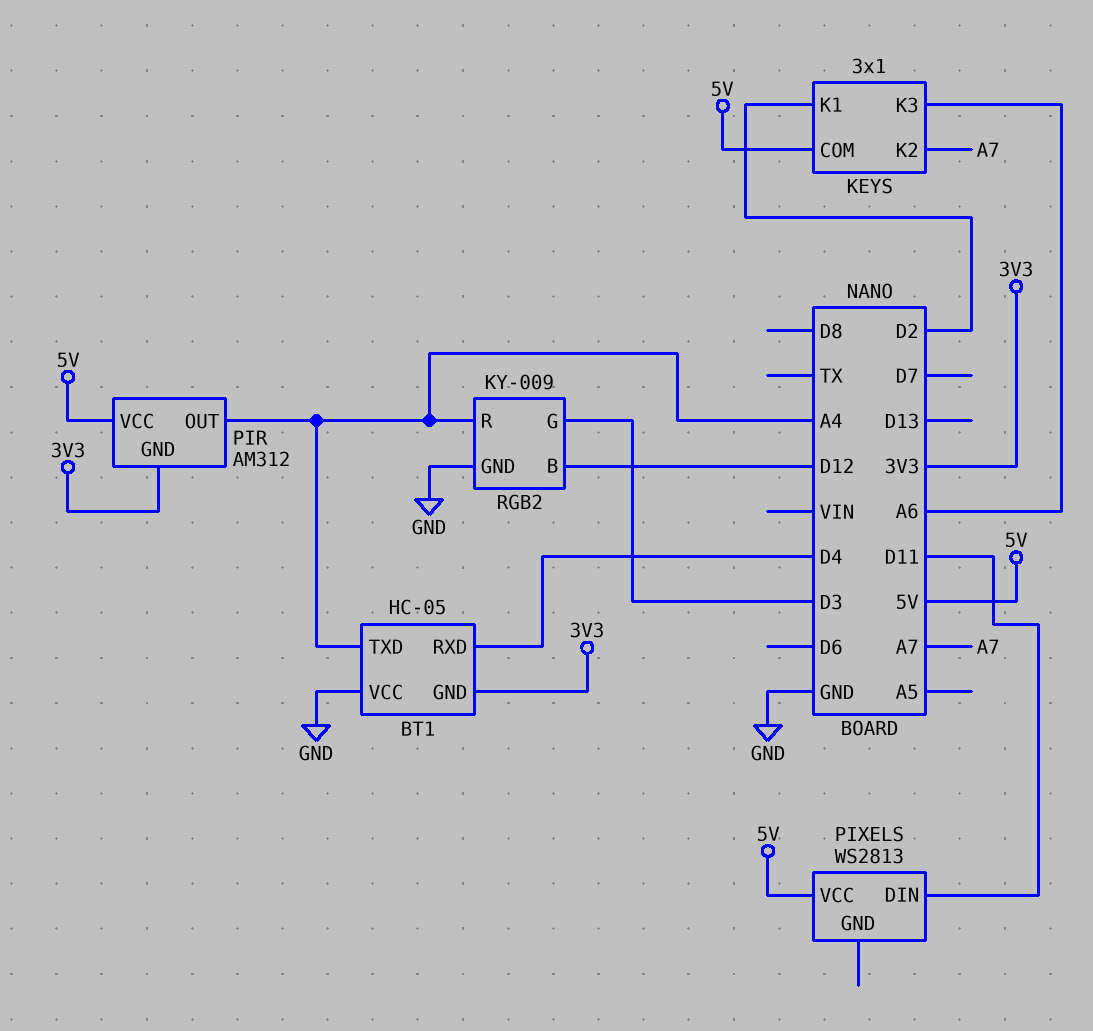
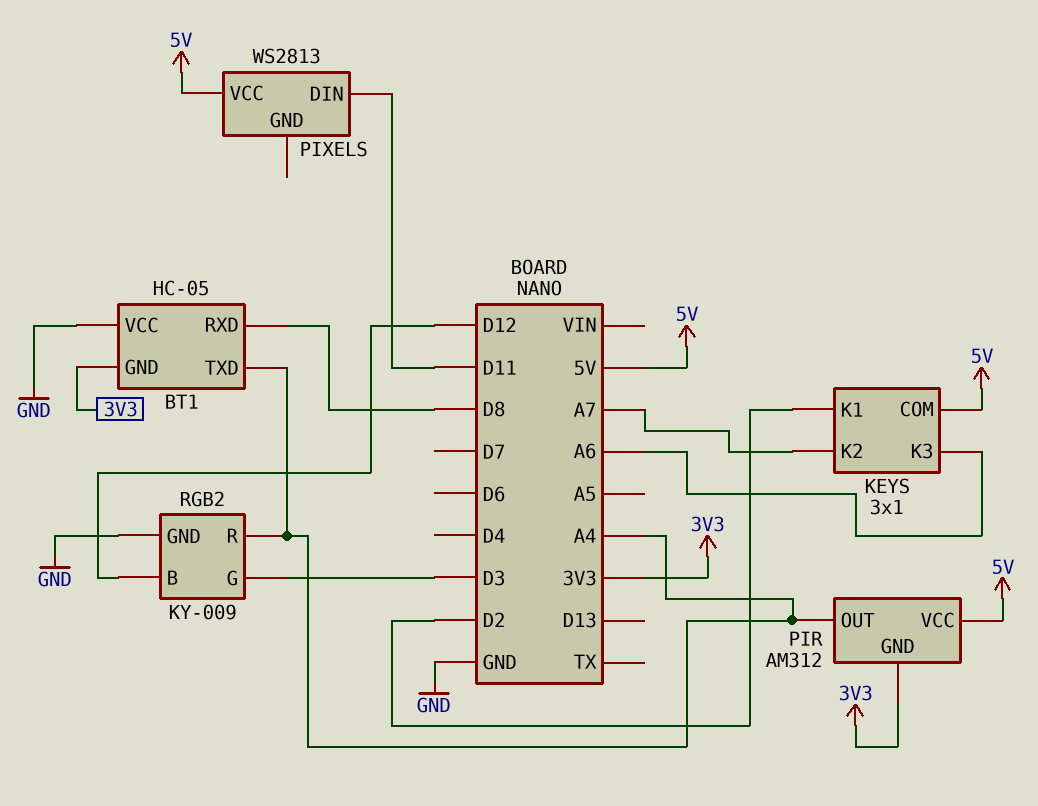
BT1 pin RXD: D4 -> D8

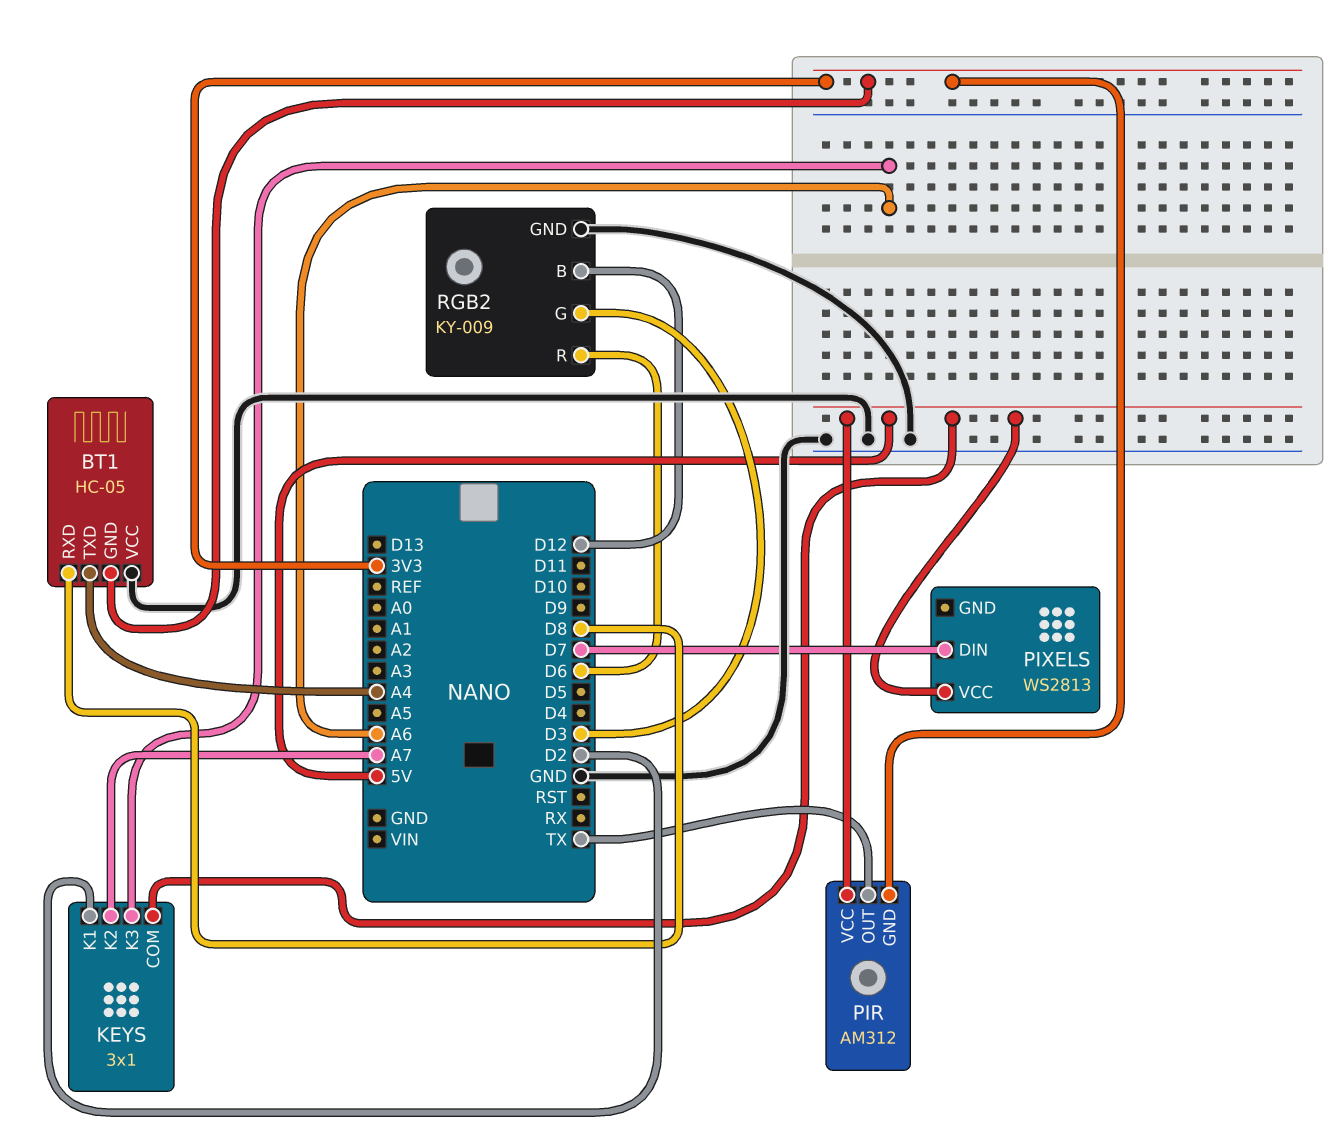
PIR pin OUT: A4 -> TX
PIXELS pin DIN: D11 -> D7
RGB2 pin R: A4 -> D6

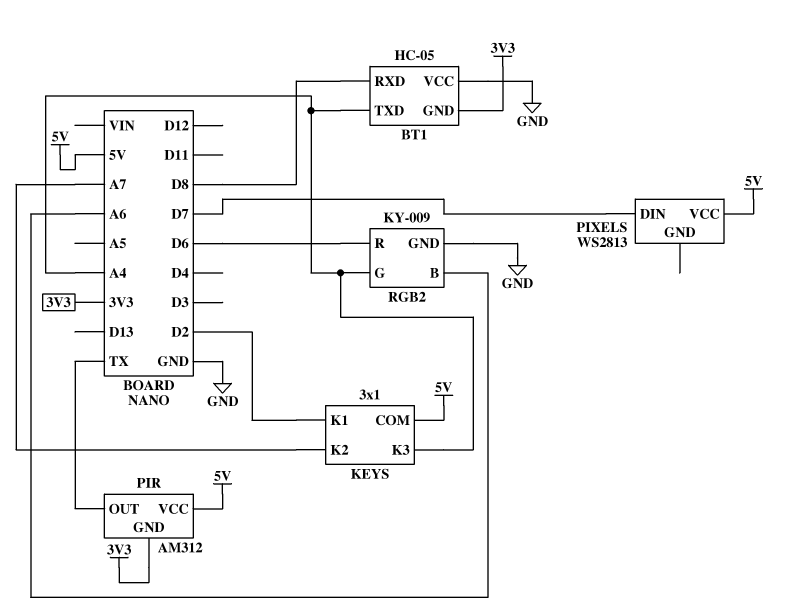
KEYS pin K3: A6 -> A4
RGB2 pin B: D12 -> A6
RGB2 pin G: D3 -> A4

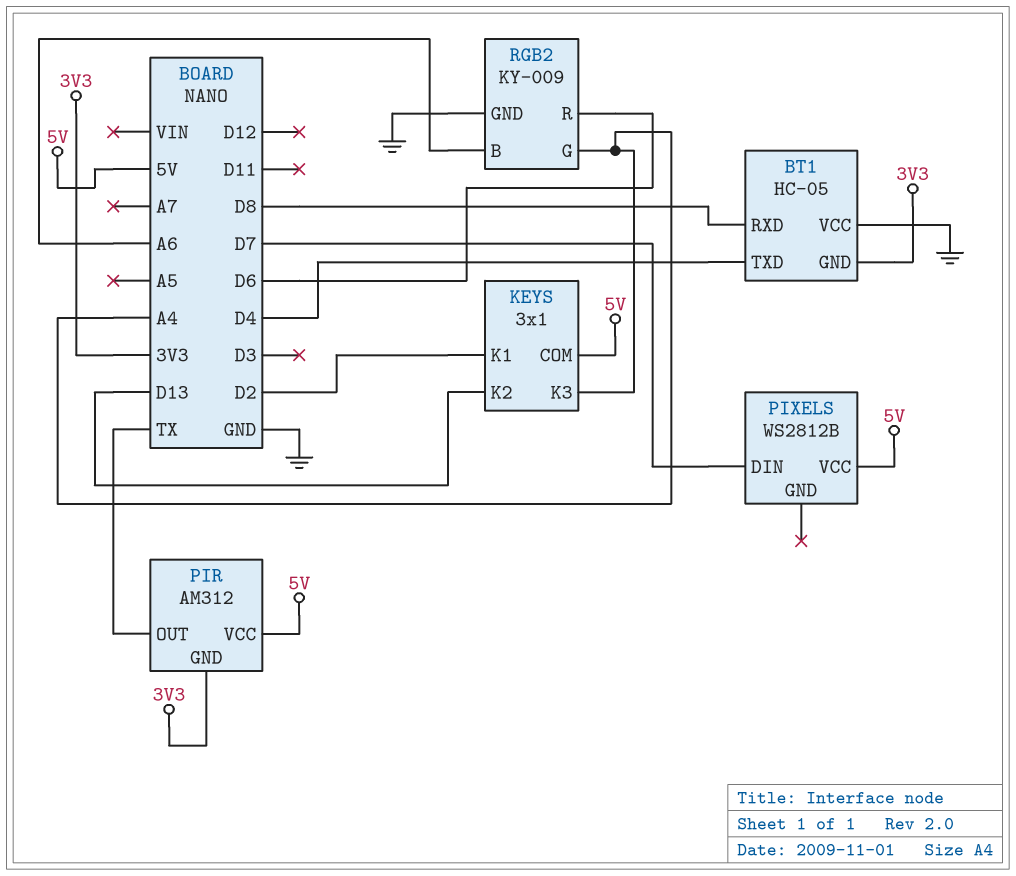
BT1 pin TXD: A4 -> D4
KEYS pin K2: A7 -> D13
PIXELS: WS2813 -> WS2812B

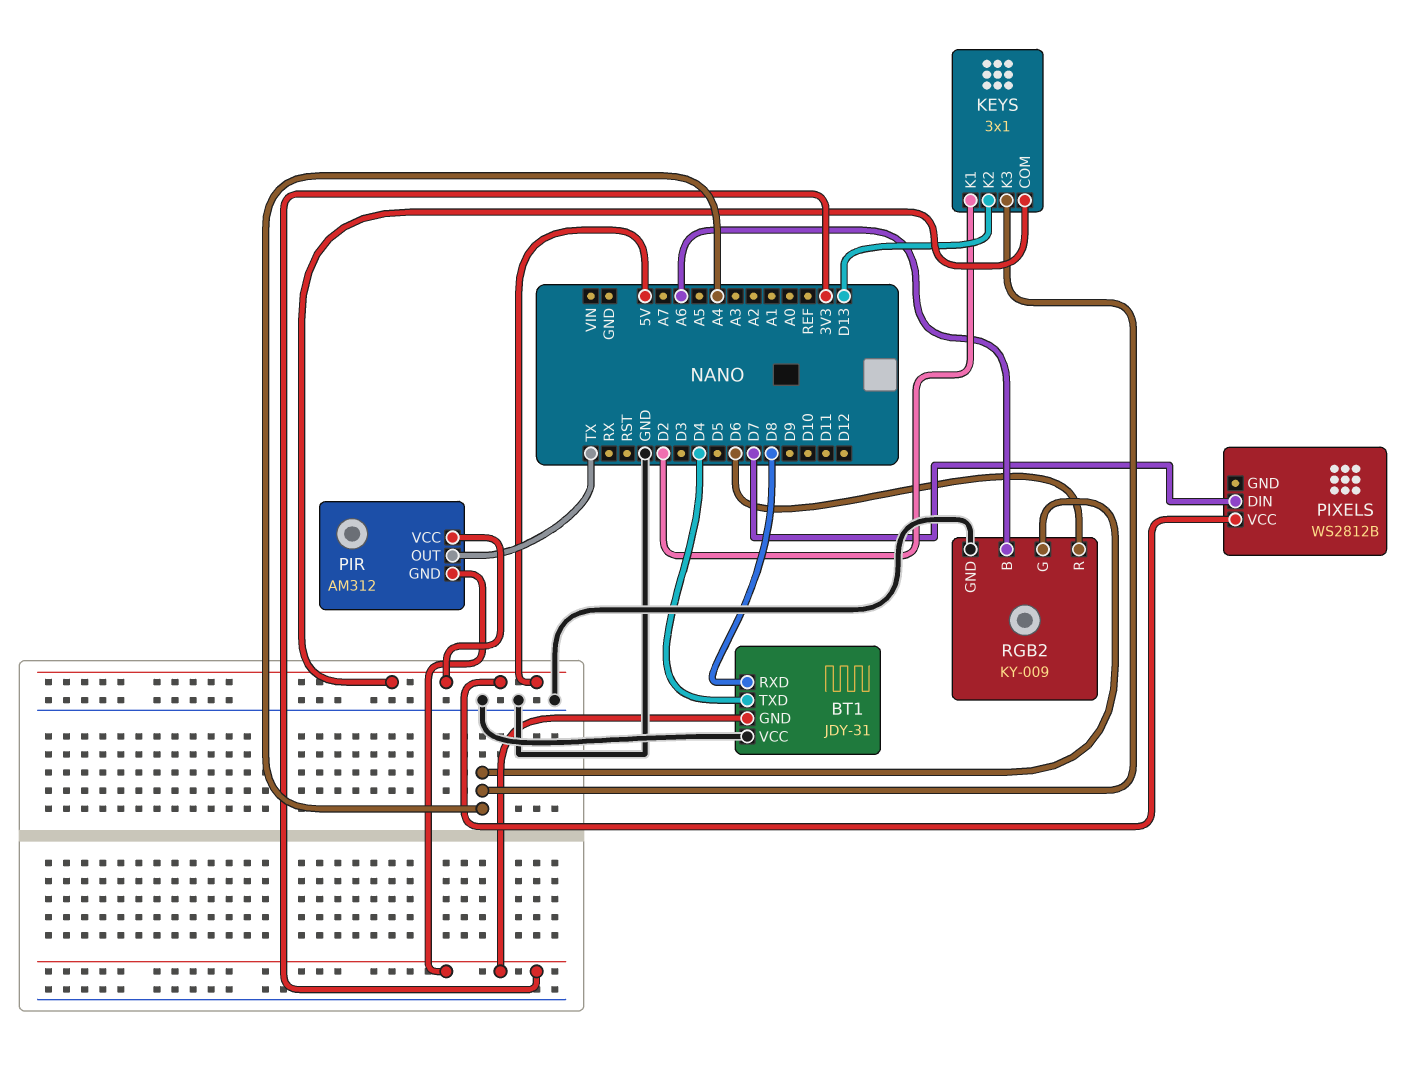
BT1: HC-05 -> JDY-31

